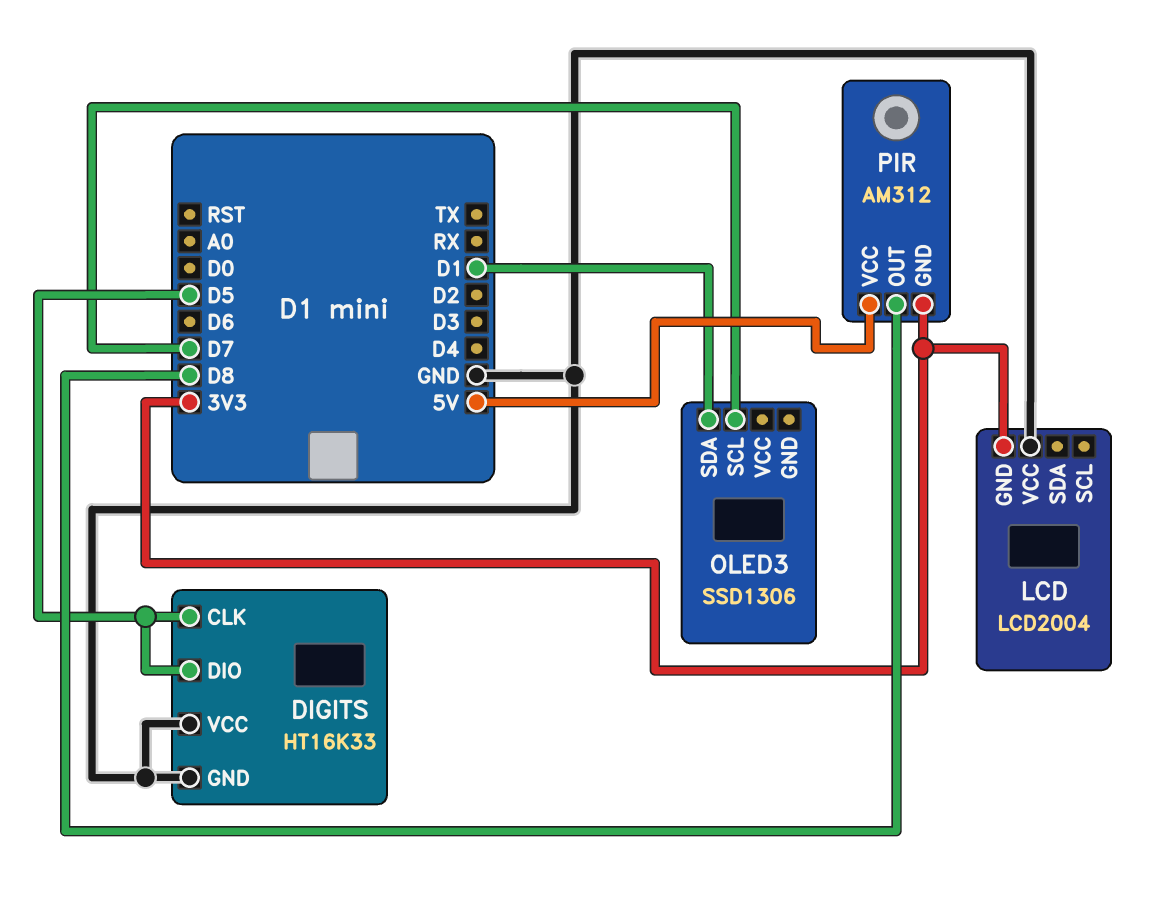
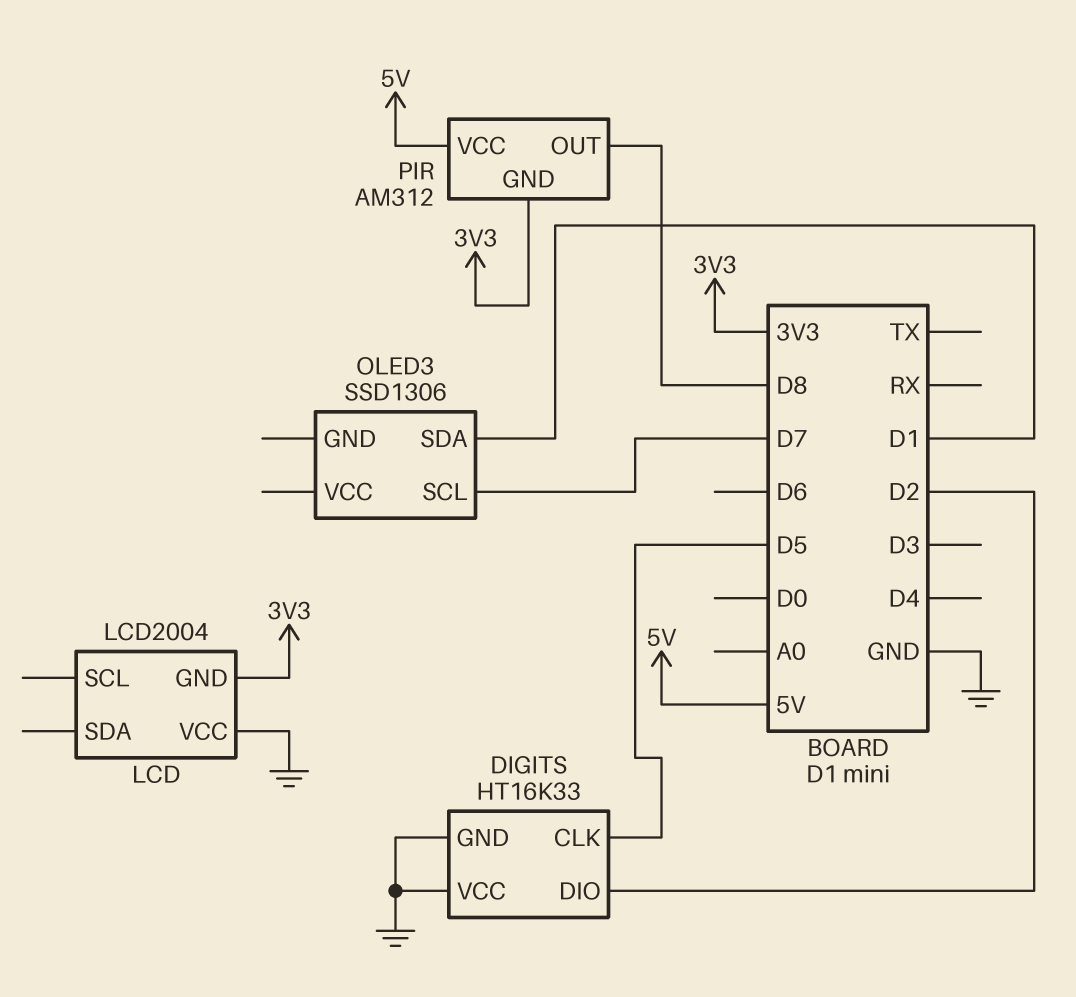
DIGITS pin DIO: D5 -> D2

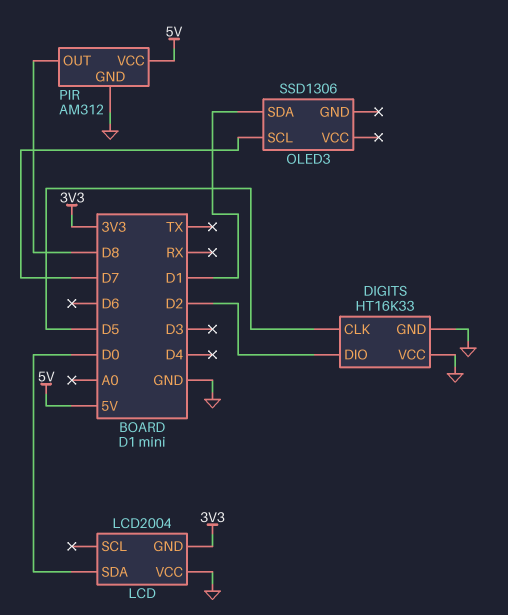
LCD pin SDA: none -> D0
PIR pin GND: 3V3 -> GND

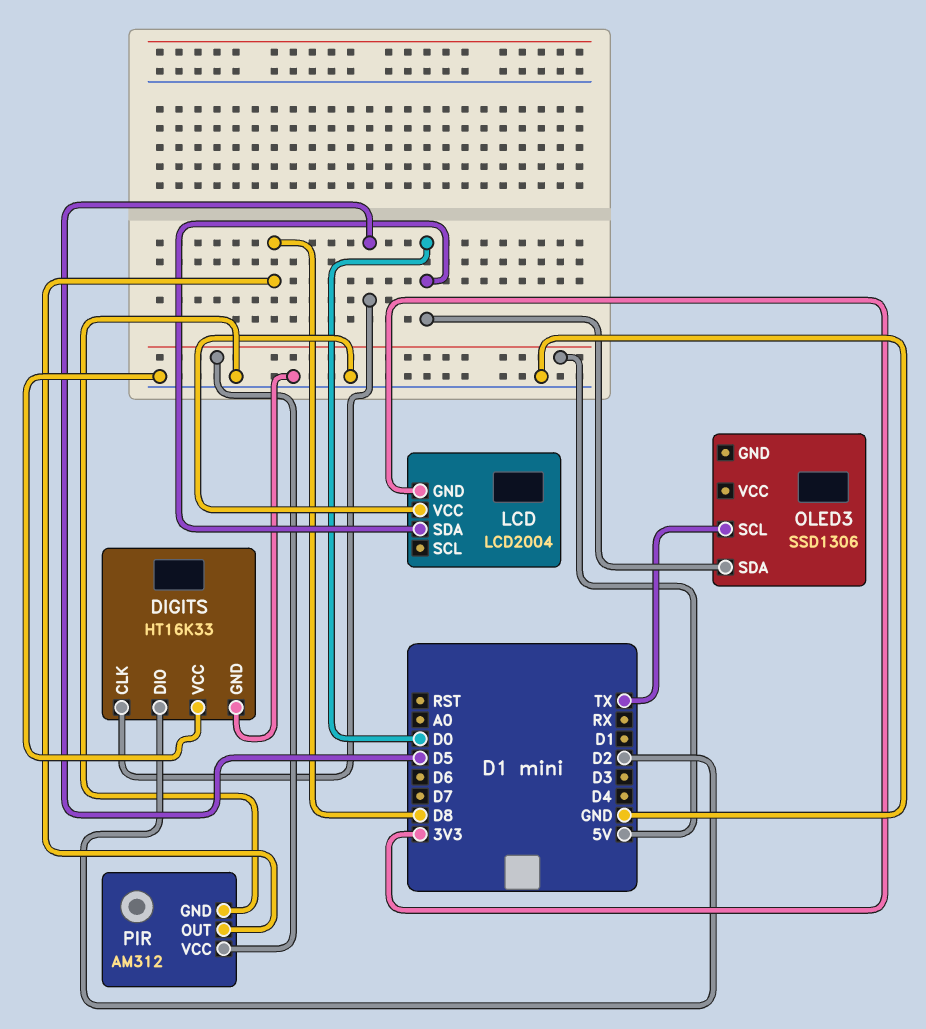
OLED3 pin SCL: D7 -> TX
OLED3 pin SDA: D1 -> D0

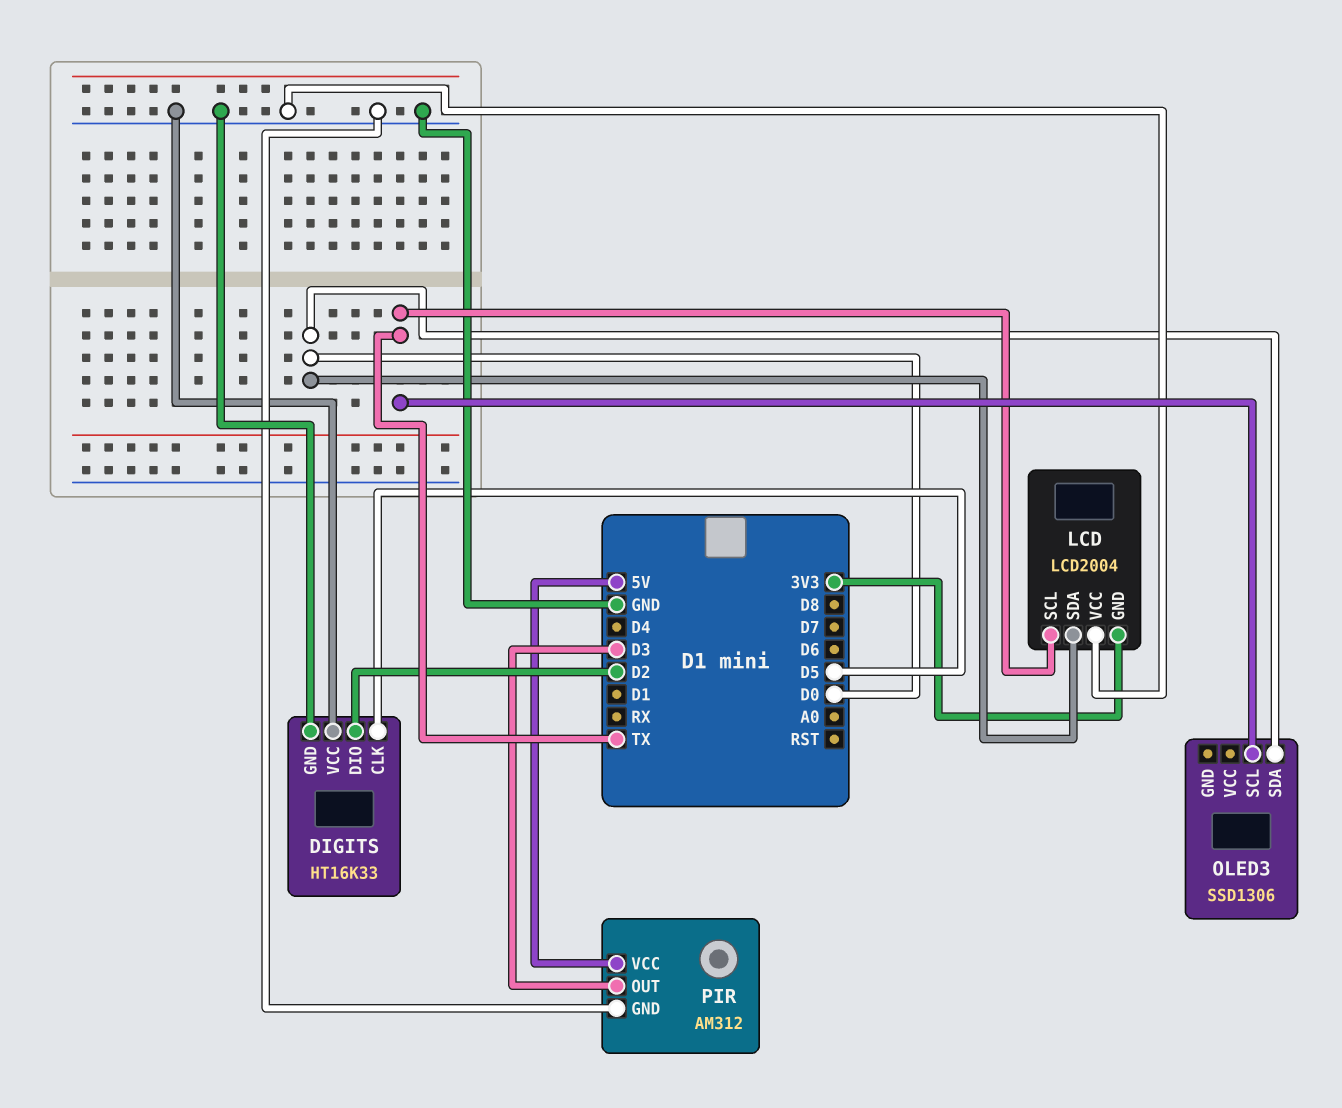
LCD pin SCL: none -> TX
PIR pin OUT: D8 -> D3

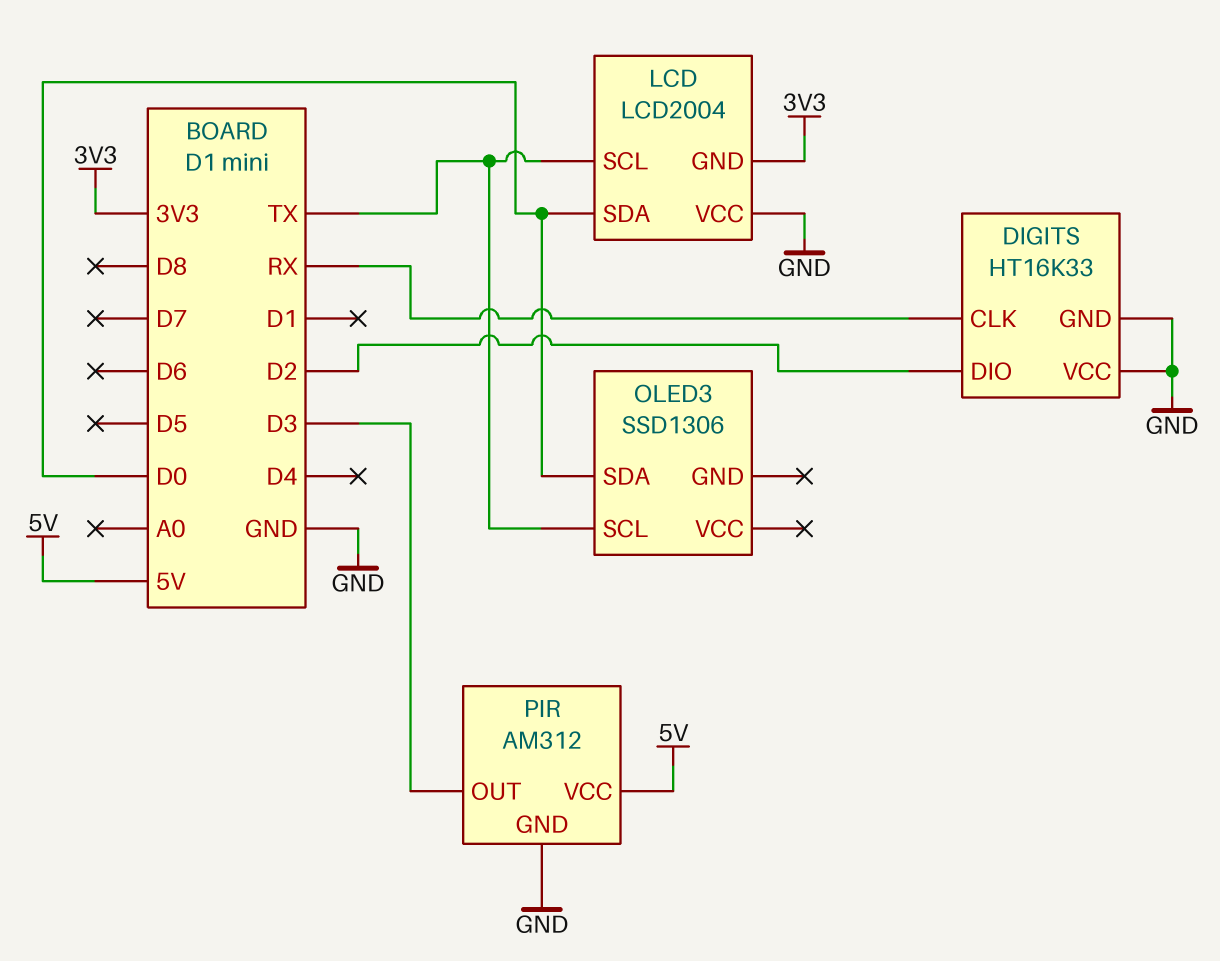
DIGITS pin CLK: D5 -> RX

